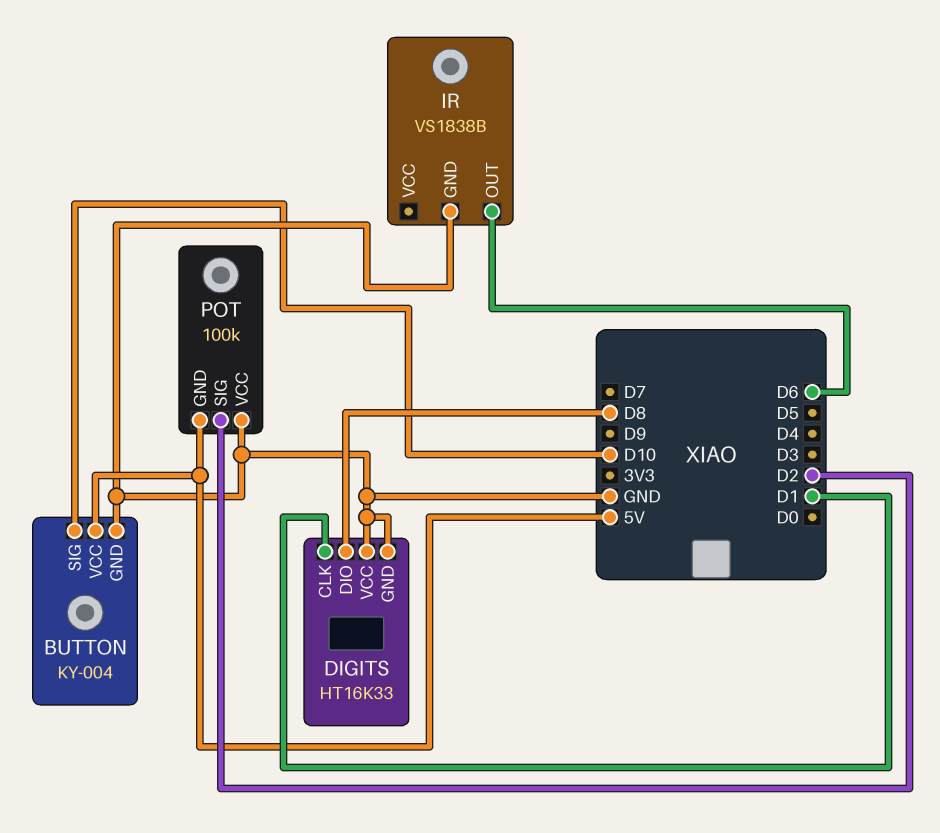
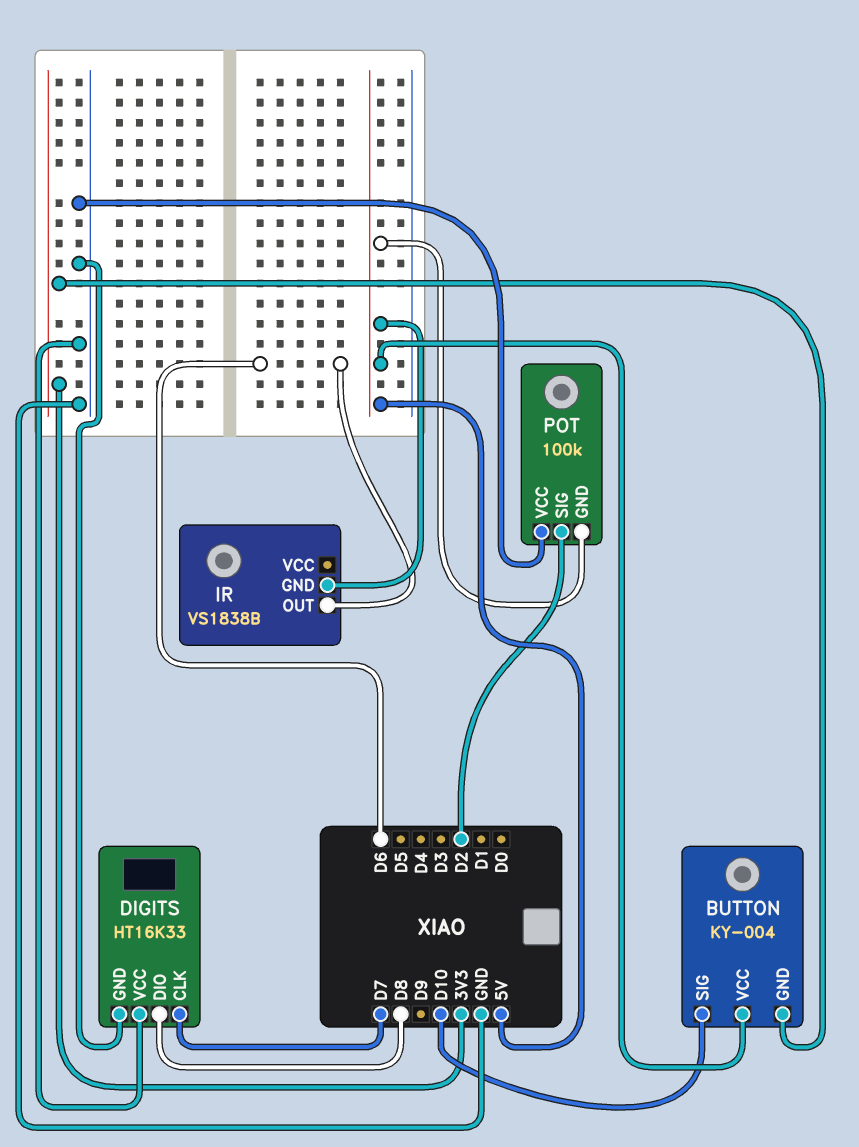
BUTTON pin GND: GND -> 3V3
DIGITS pin CLK: D1 -> D7
IR pin GND: GND -> 5V

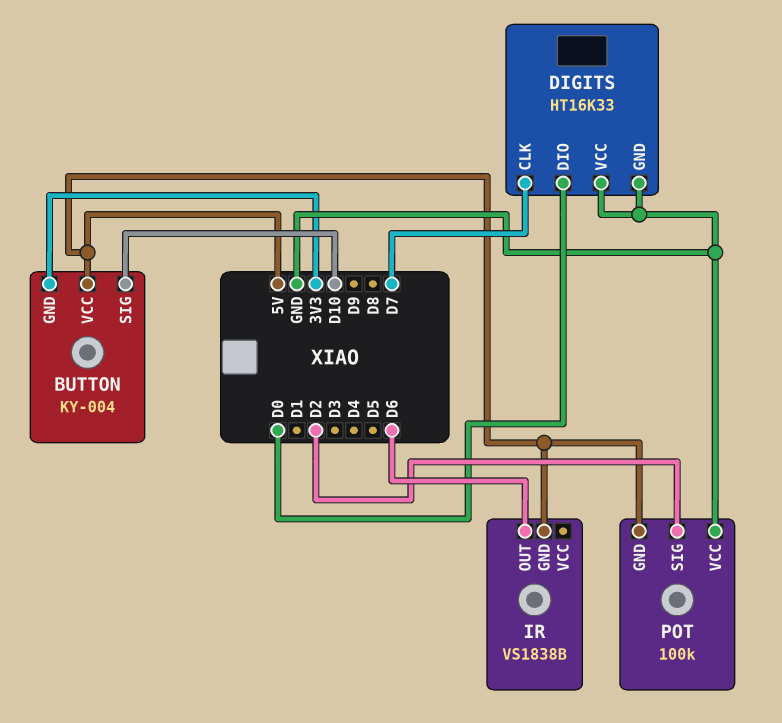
DIGITS pin DIO: D8 -> D0

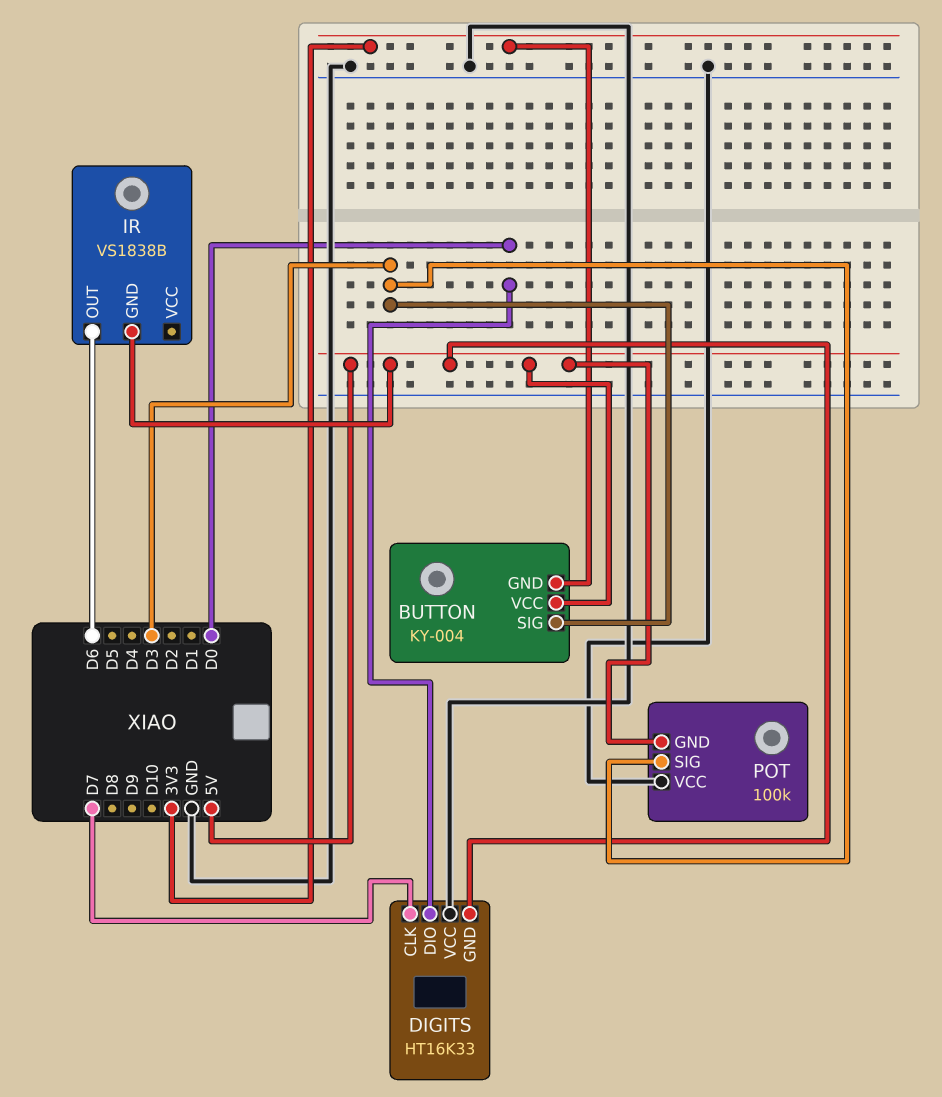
BUTTON pin SIG: D10 -> D3
DIGITS pin GND: GND -> 5V
POT pin SIG: D2 -> D3

